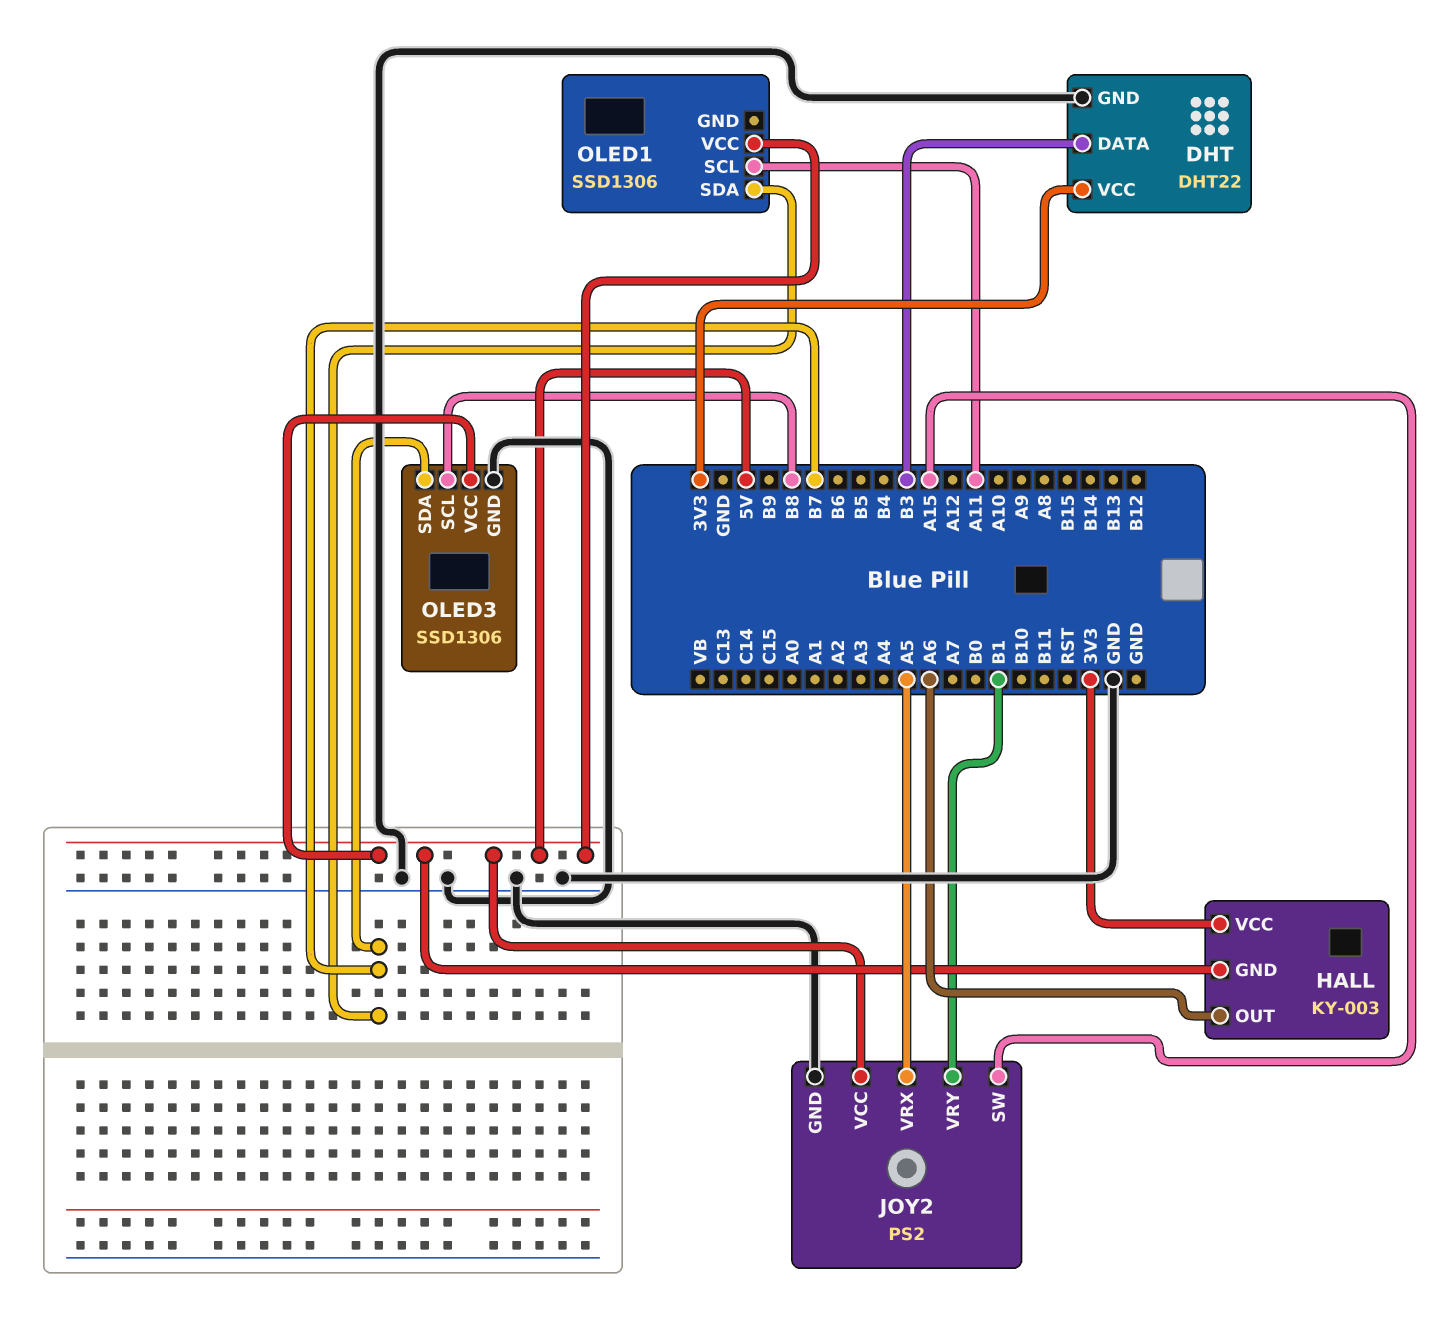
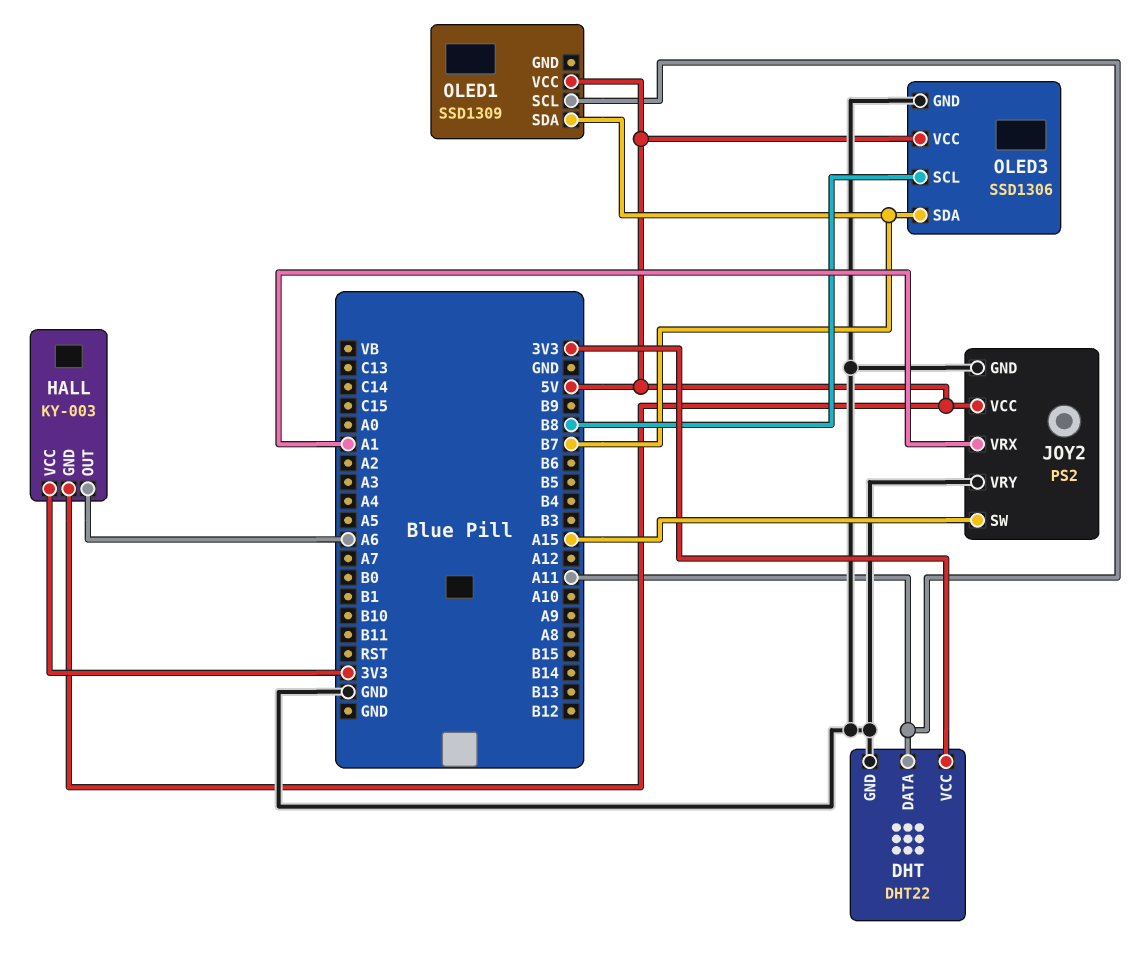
DHT pin DATA: B3 -> A11
JOY2 pin VRX: A5 -> A1
JOY2 pin VRY: B1 -> GND
OLED1: SSD1306 -> SSD1309

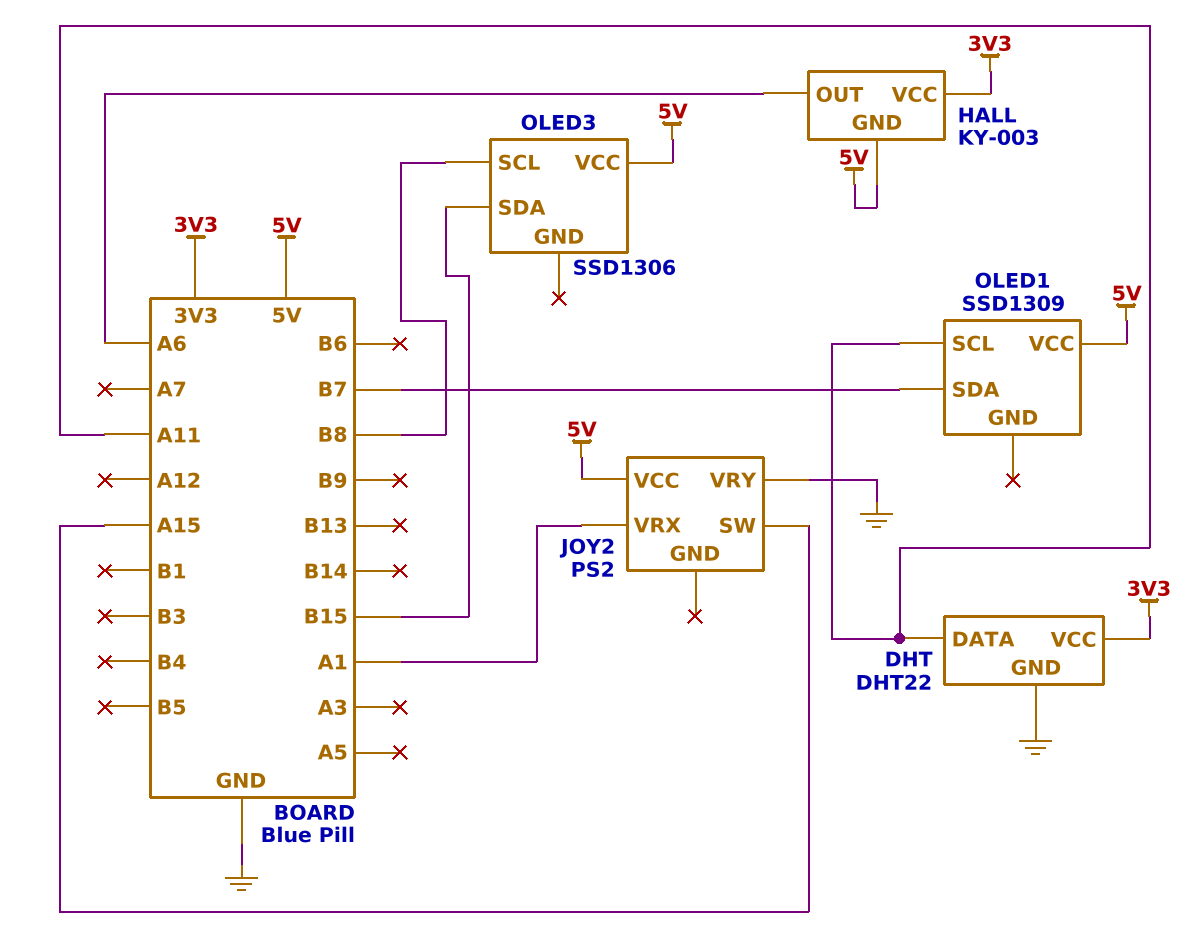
JOY2 pin GND: GND -> none
OLED3 pin GND: GND -> none
OLED3 pin SDA: B7 -> B15

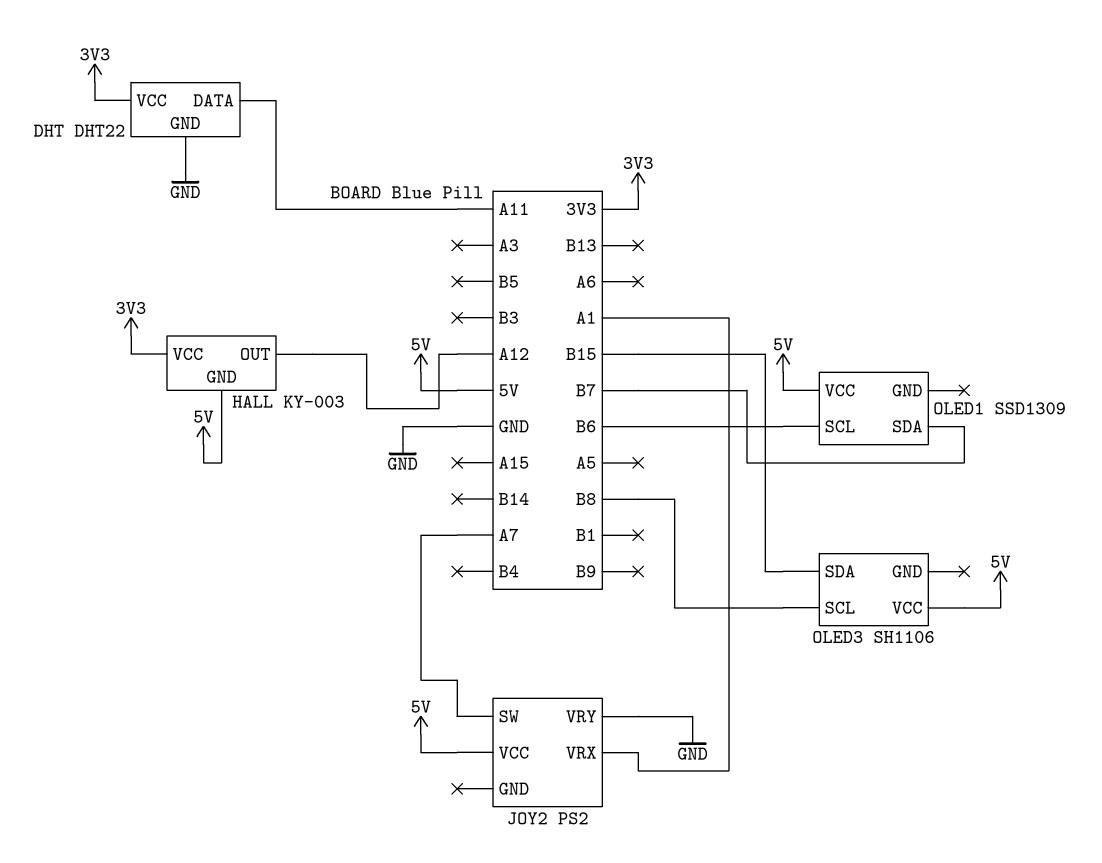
HALL pin OUT: A6 -> A12
JOY2 pin SW: A15 -> A7
OLED1 pin SCL: A11 -> B6
OLED3: SSD1306 -> SH1106

